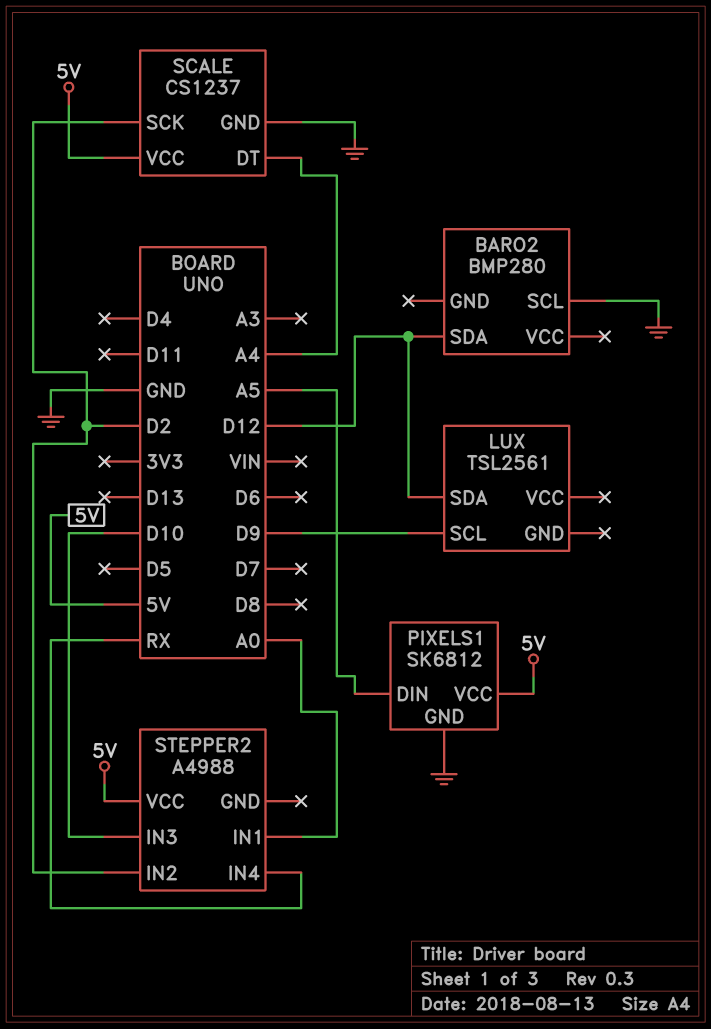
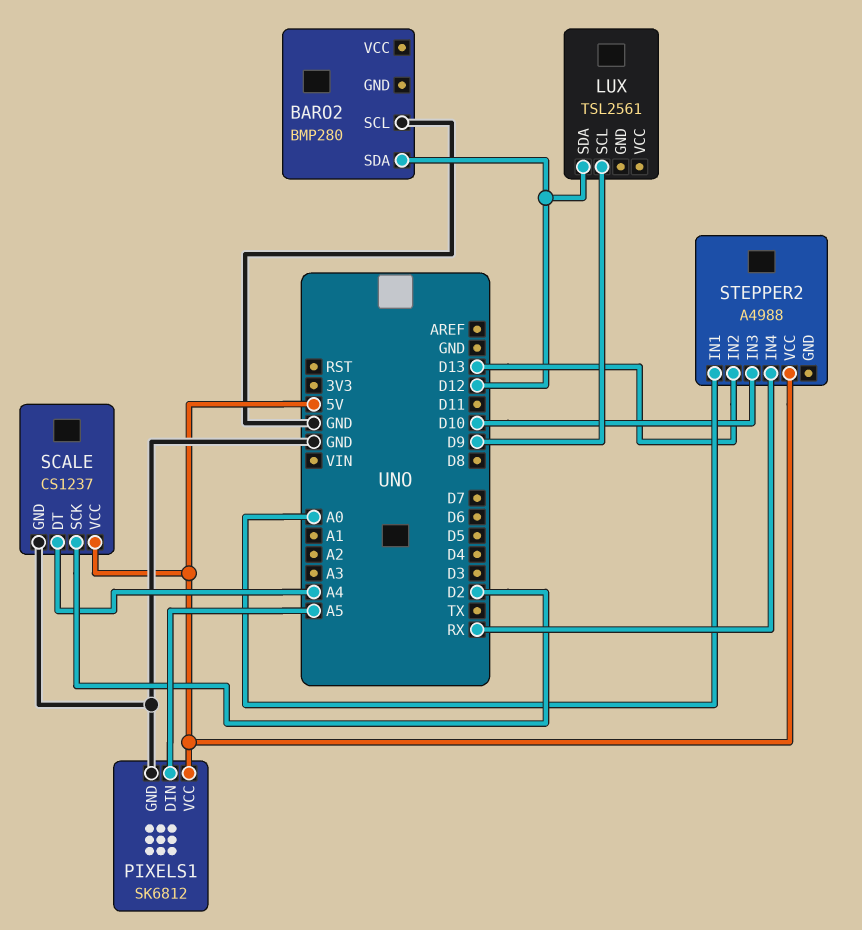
STEPPER2 pin IN2: D2 -> D13

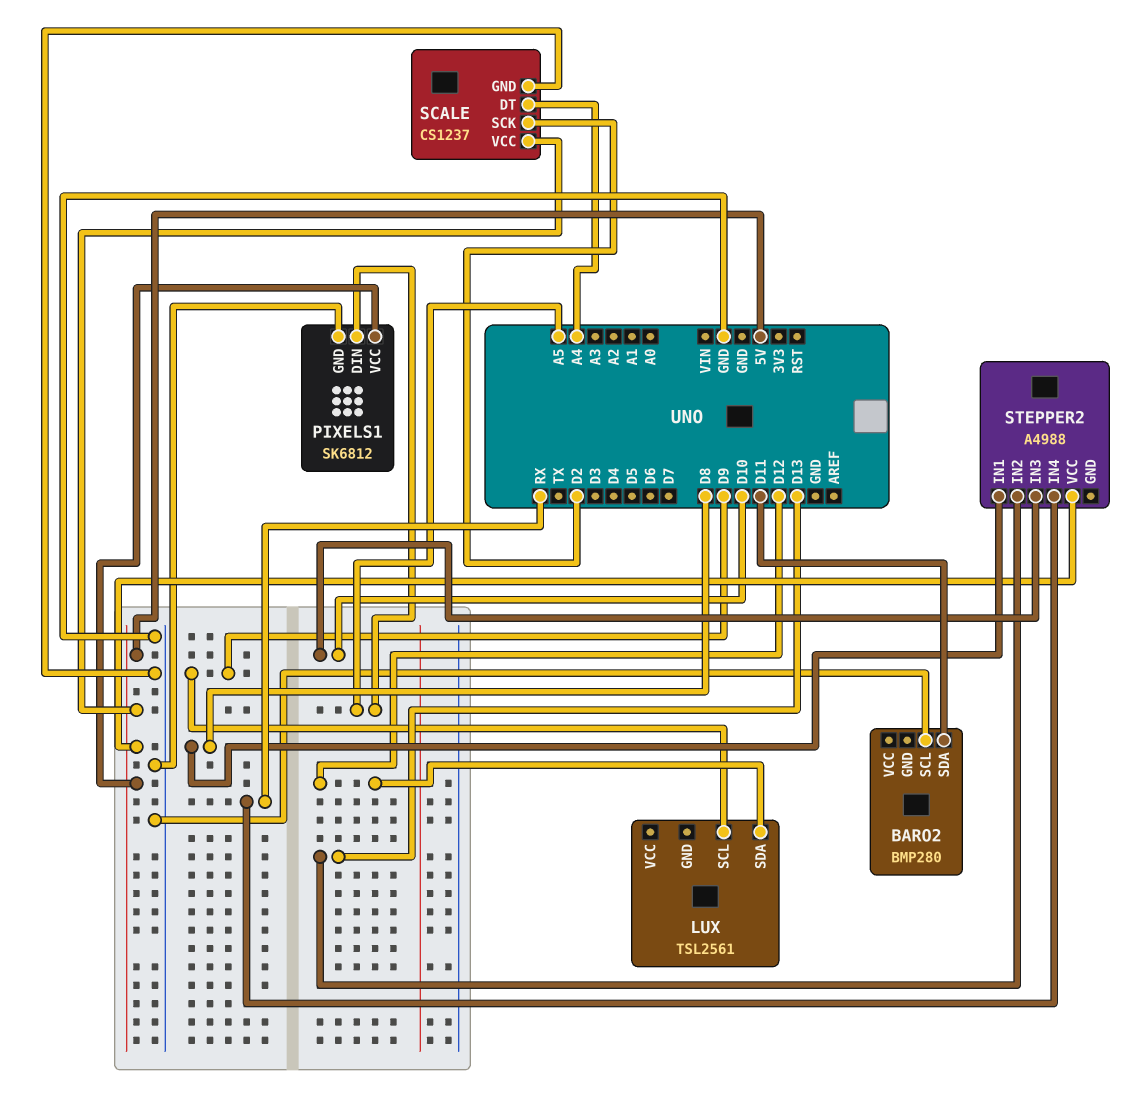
BARO2 pin SDA: D12 -> D11
STEPPER2 pin IN1: A0 -> D8

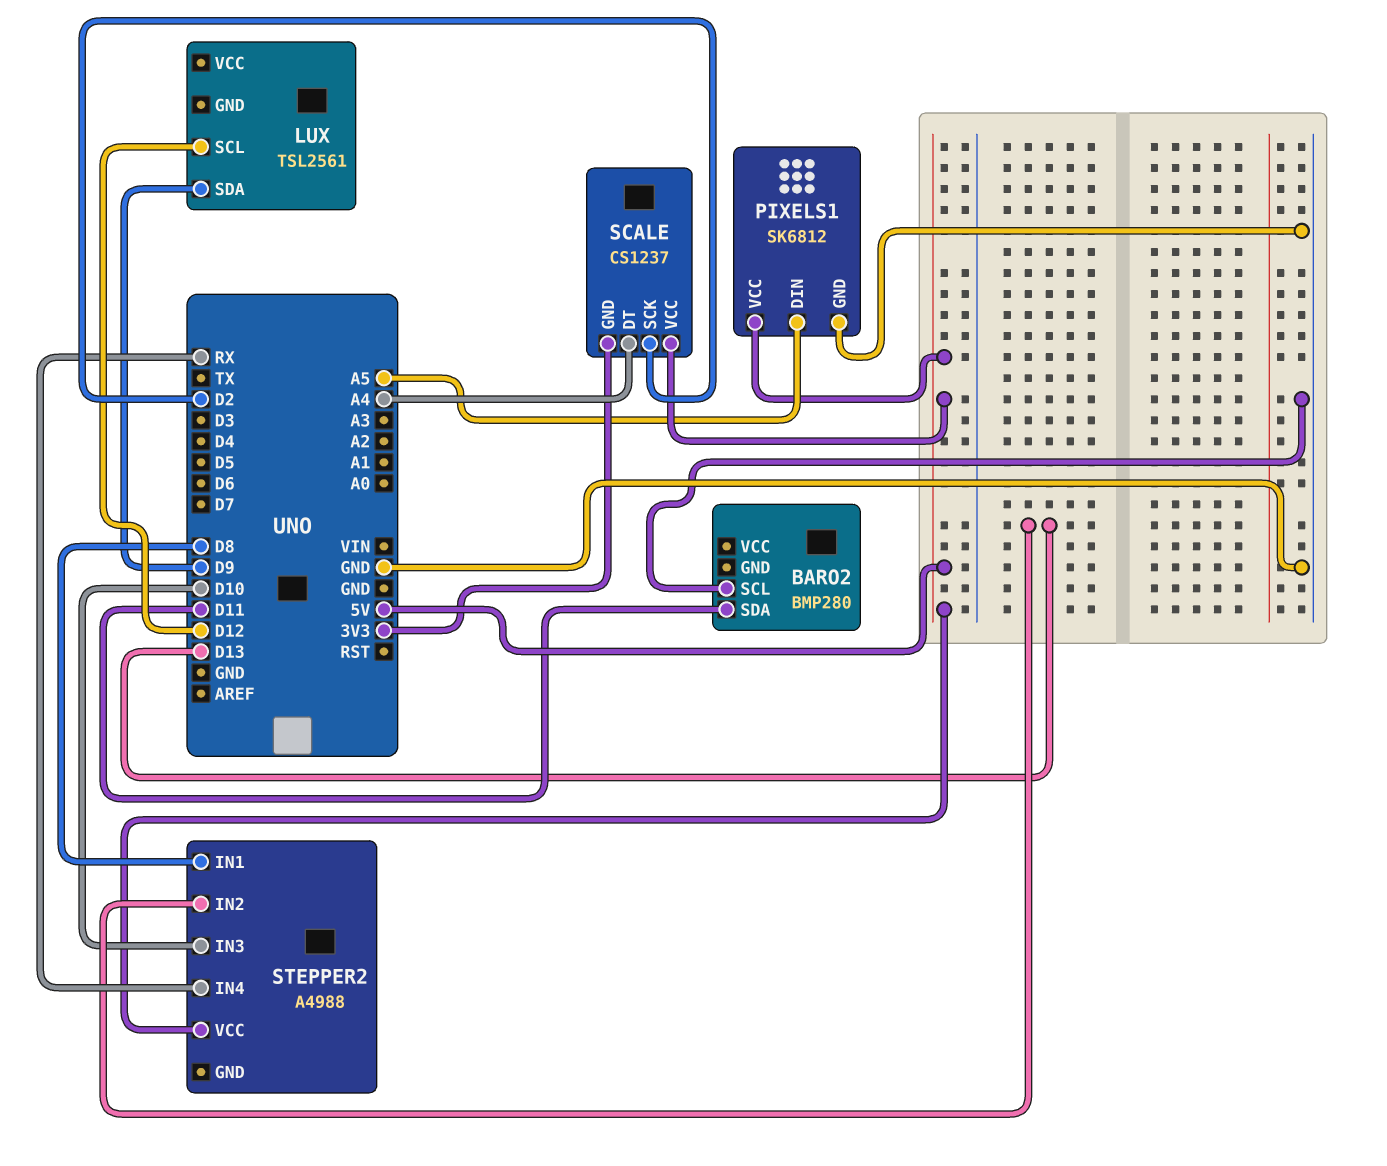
LUX pin SCL: D9 -> D12
LUX pin SDA: D12 -> D9
SCALE pin GND: GND -> 3V3

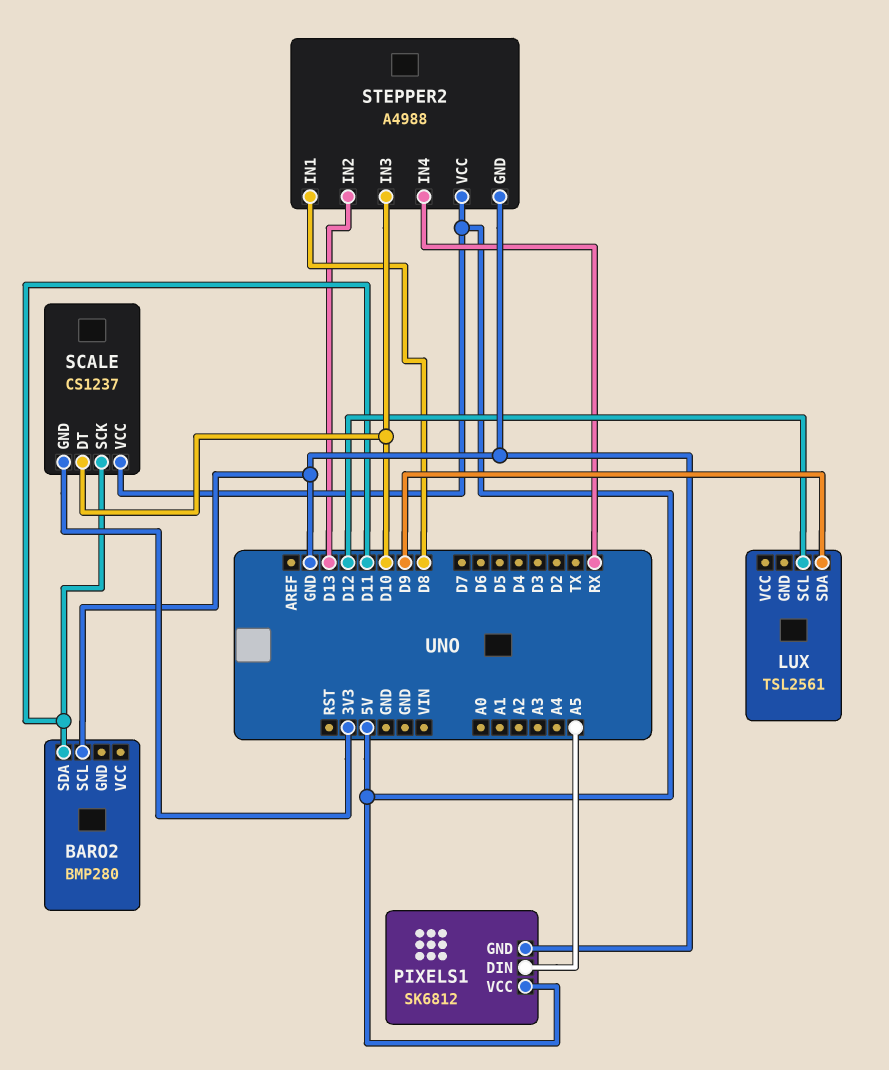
SCALE pin DT: A4 -> D10
SCALE pin SCK: D2 -> D11
STEPPER2 pin GND: none -> GND

